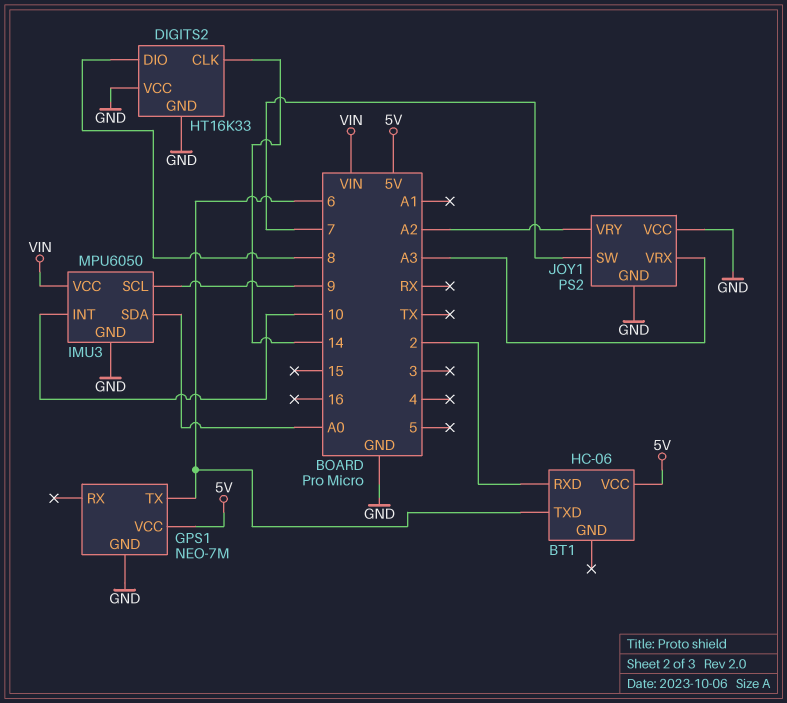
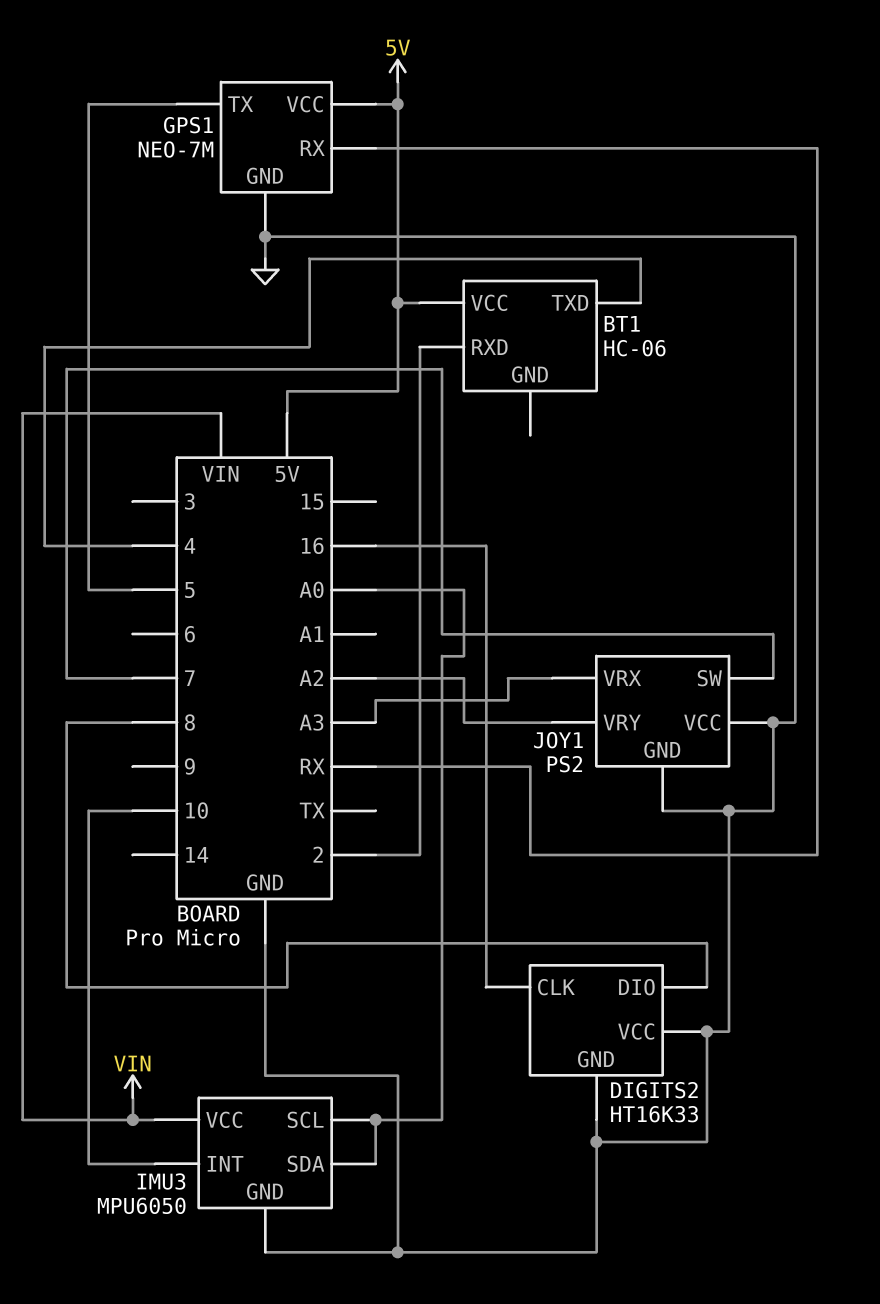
BT1 pin TXD: 6 -> 4
DIGITS2 pin CLK: 14 -> 16
GPS1 pin RX: none -> RX
GPS1 pin TX: 6 -> 5
IMU3 pin SCL: 9 -> A0

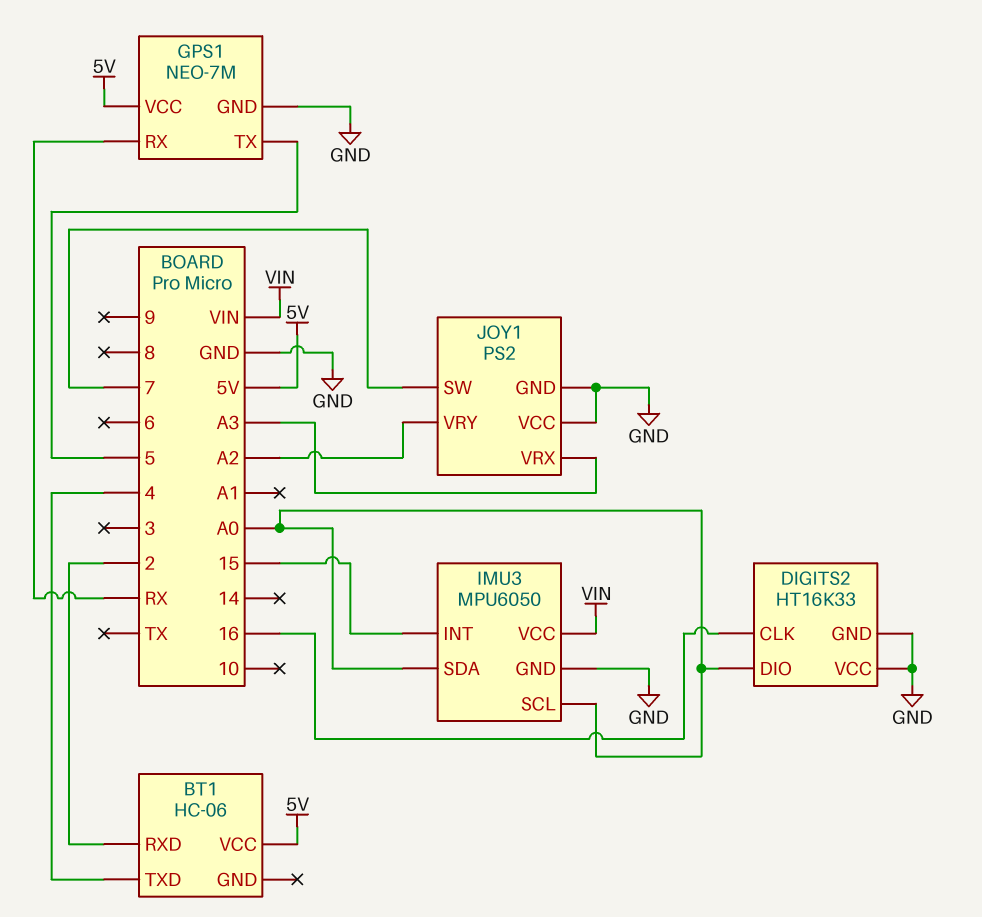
DIGITS2 pin DIO: 8 -> A0
IMU3 pin INT: 10 -> 15

